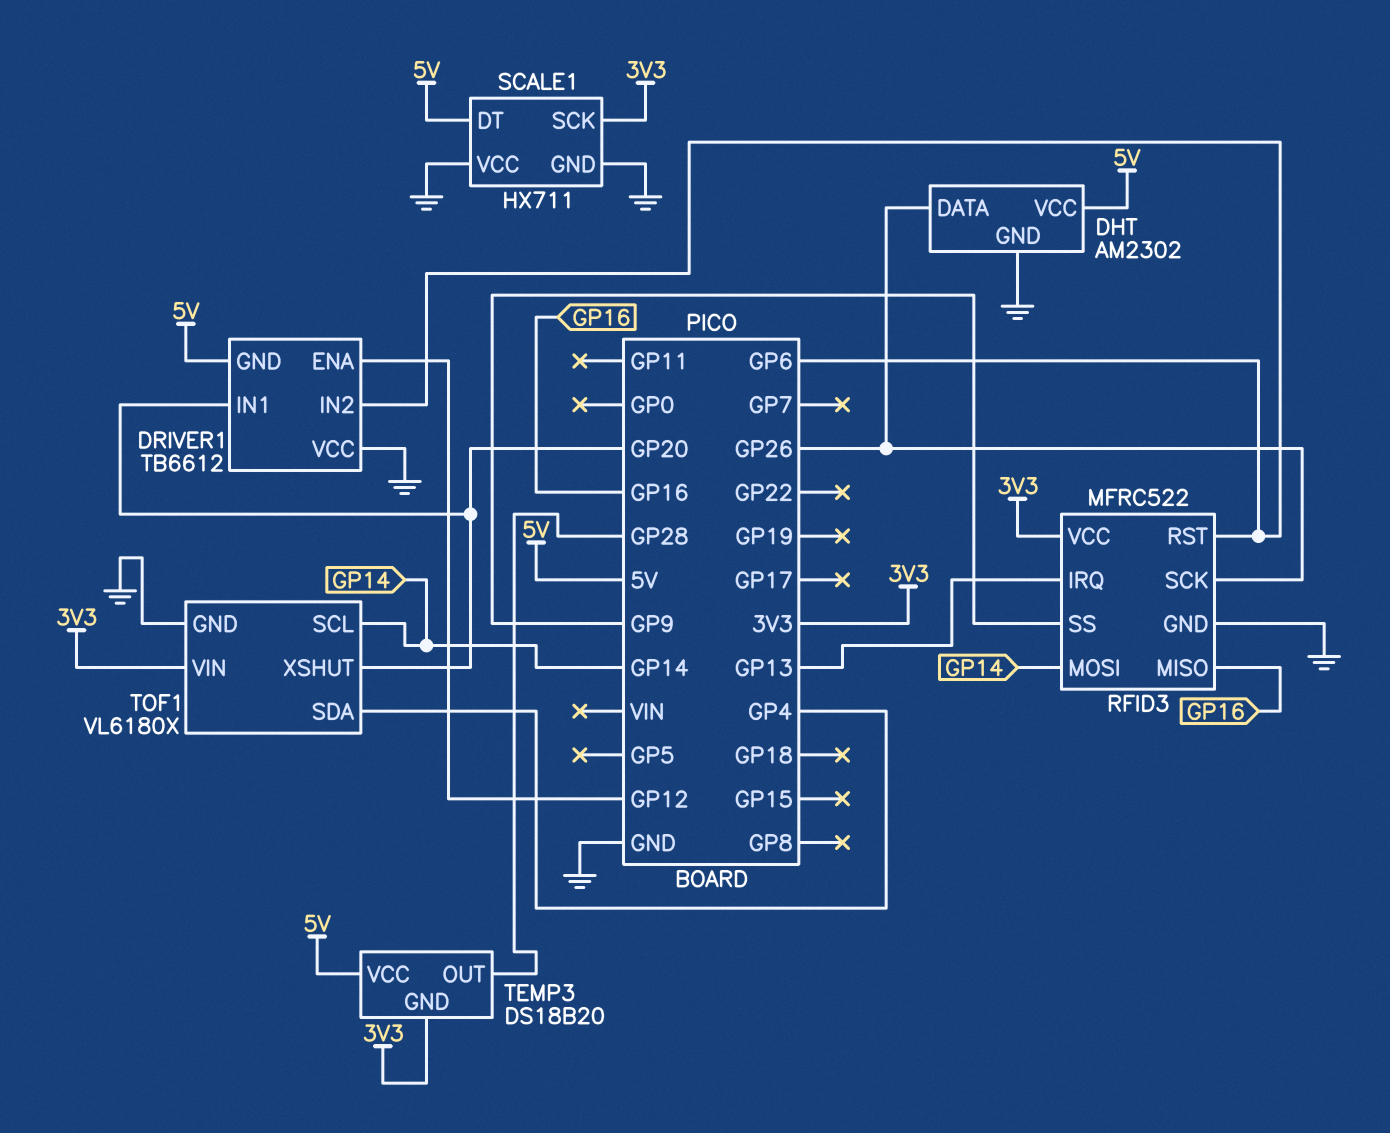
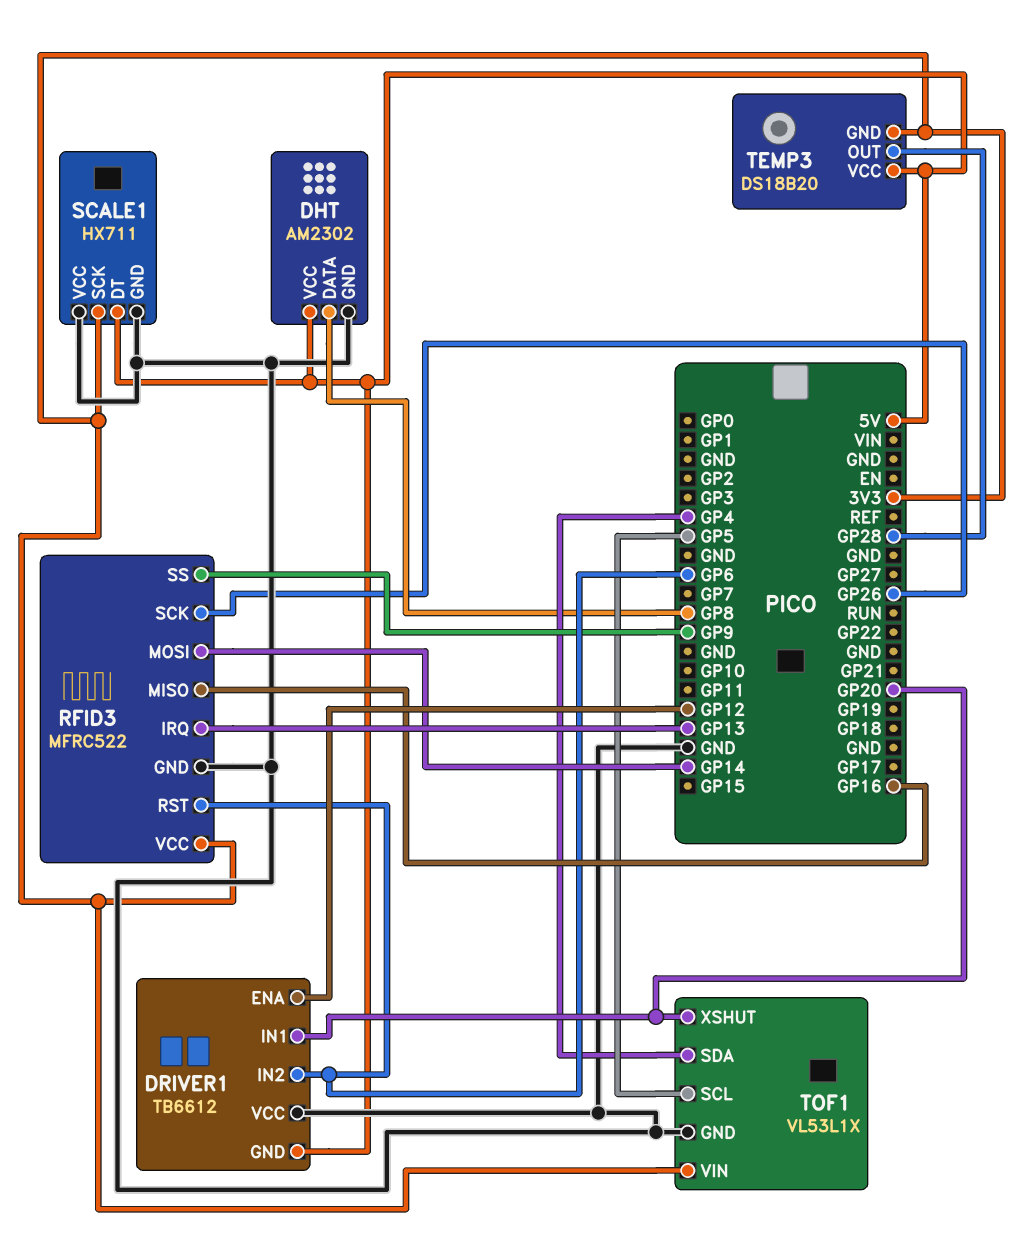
DHT pin DATA: GP26 -> GP8
TOF1: VL6180X -> VL53L1X
TOF1 pin SCL: GP14 -> GP5

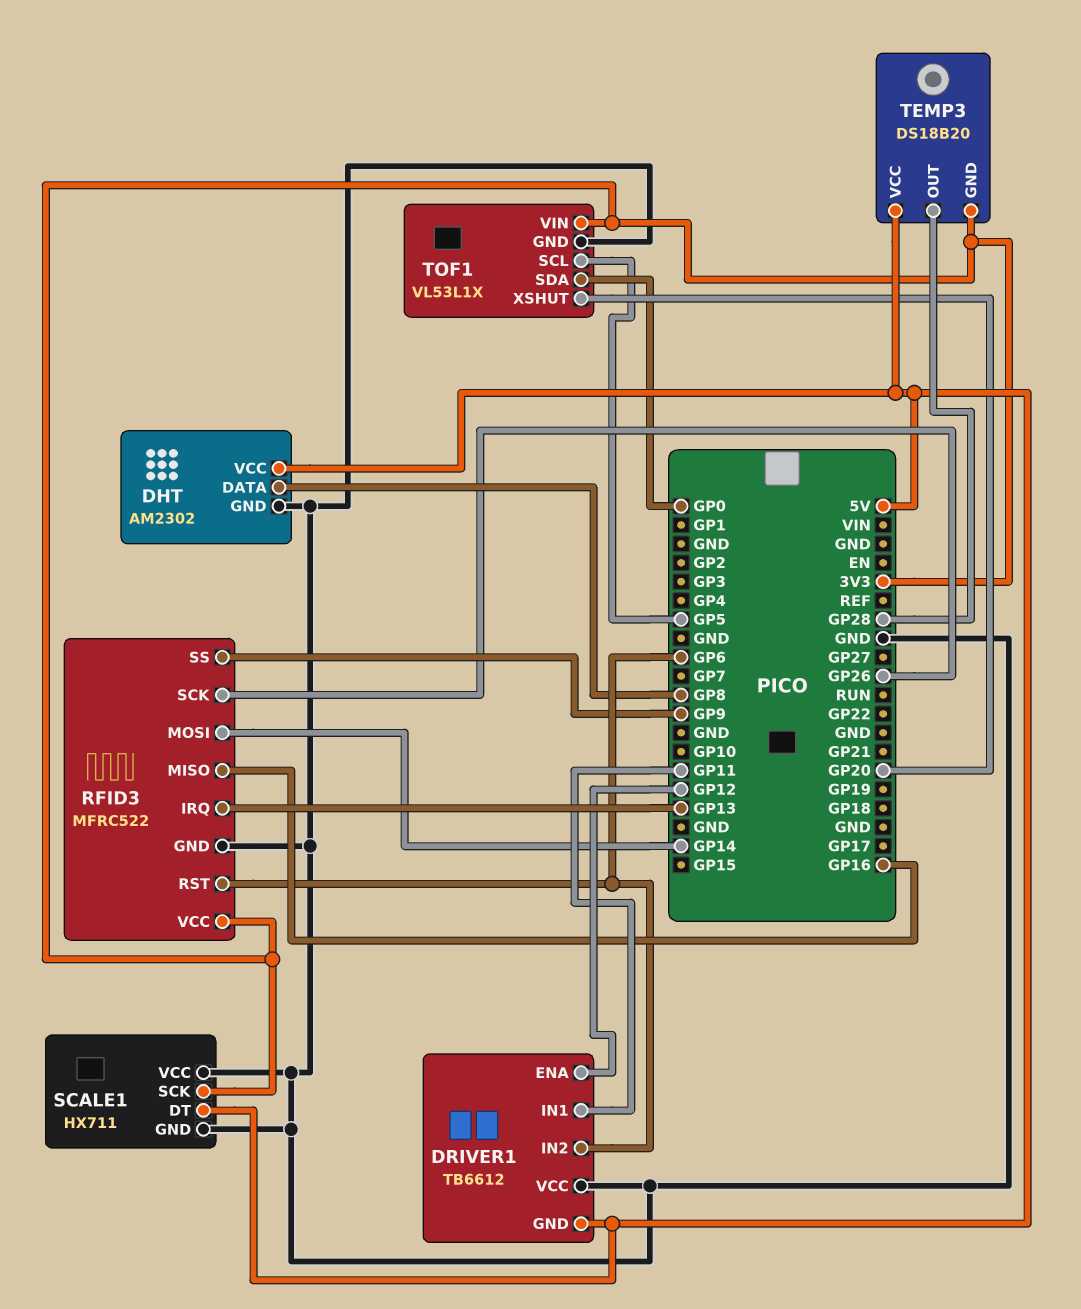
DRIVER1 pin IN1: GP20 -> GP11
TOF1 pin SDA: GP4 -> GP0

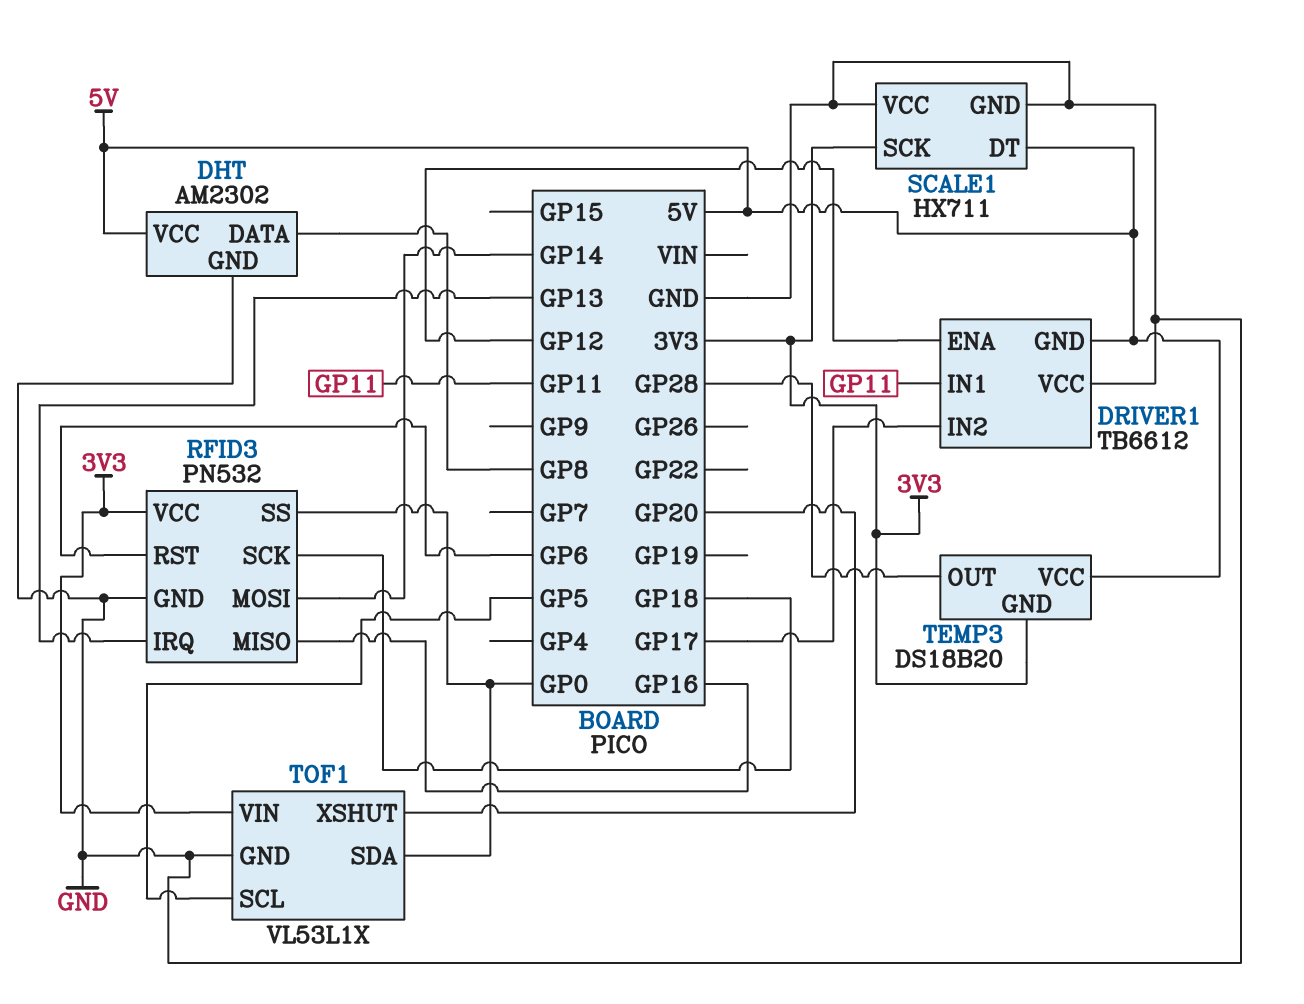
DRIVER1 pin IN2: GP6 -> GP17
RFID3: MFRC522 -> PN532
RFID3 pin SCK: GP26 -> GP18
RFID3 pin SS: GP9 -> GP0

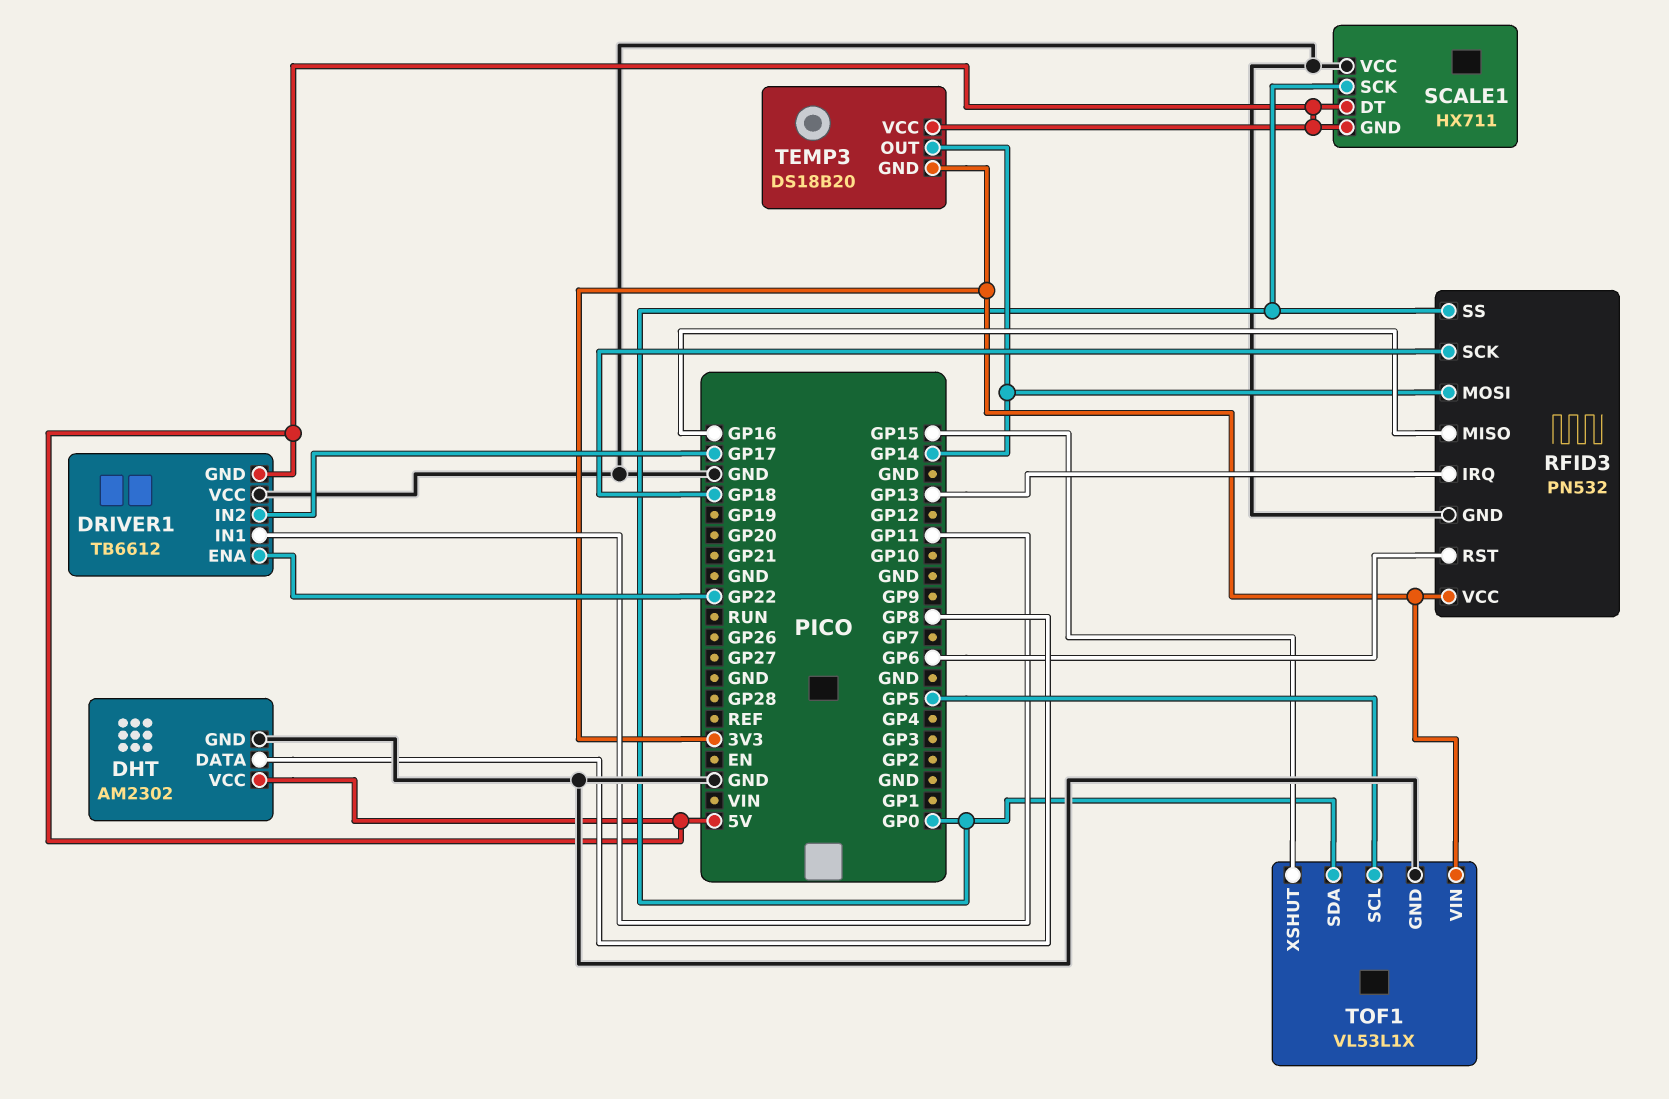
DRIVER1 pin ENA: GP12 -> GP22
SCALE1 pin GND: GND -> 5V
SCALE1 pin SCK: 3V3 -> GP0
TEMP3 pin OUT: GP28 -> GP14
TOF1 pin XSHUT: GP20 -> GP15

